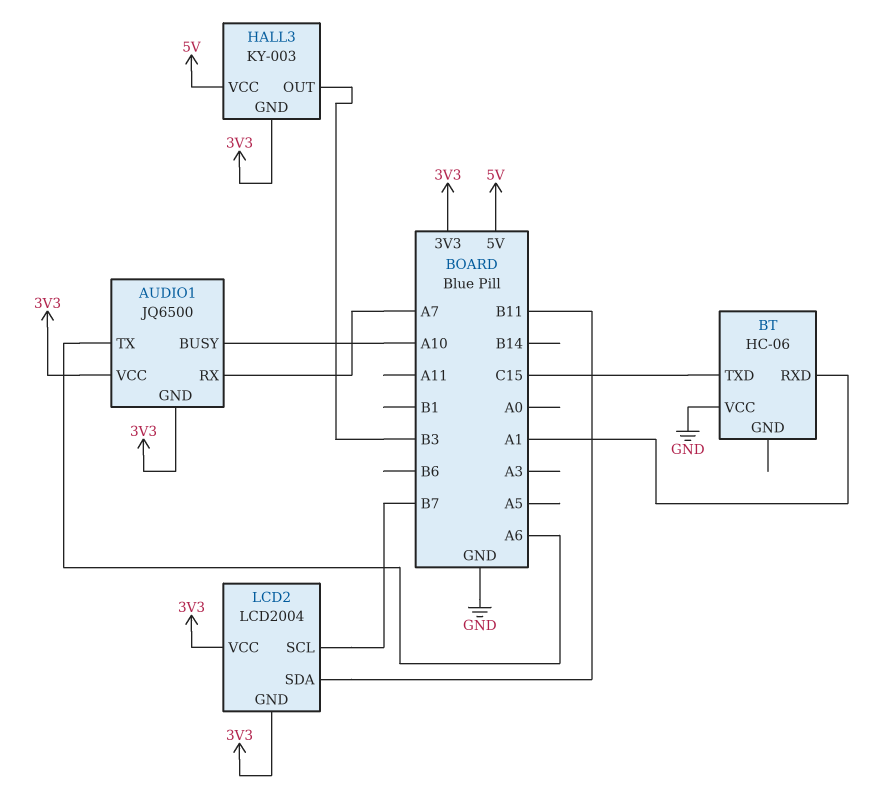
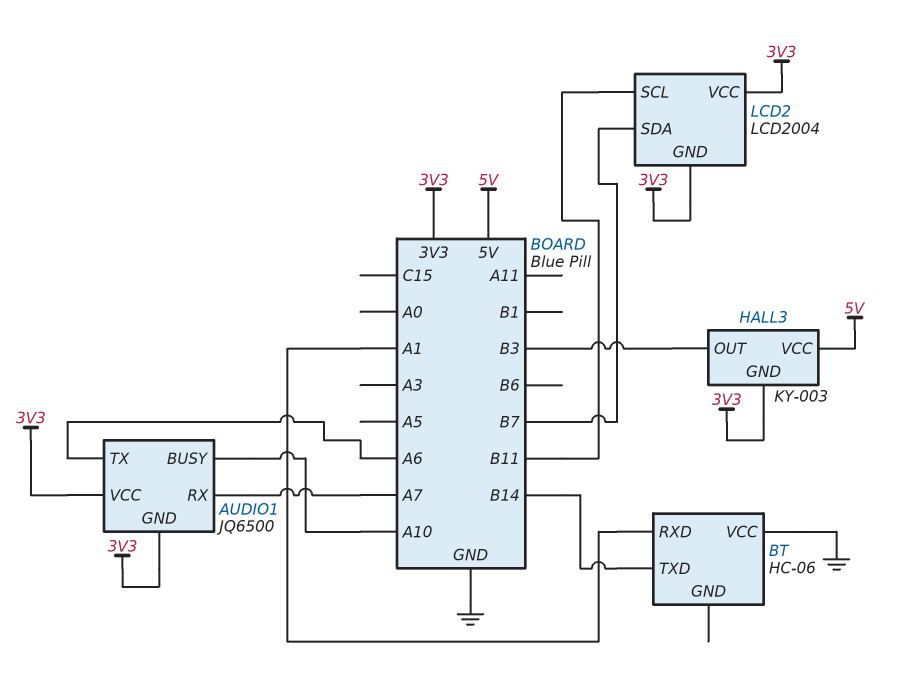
BT pin TXD: C15 -> B14
LCD2 pin SCL: B7 -> B11
LCD2 pin SDA: B11 -> B7

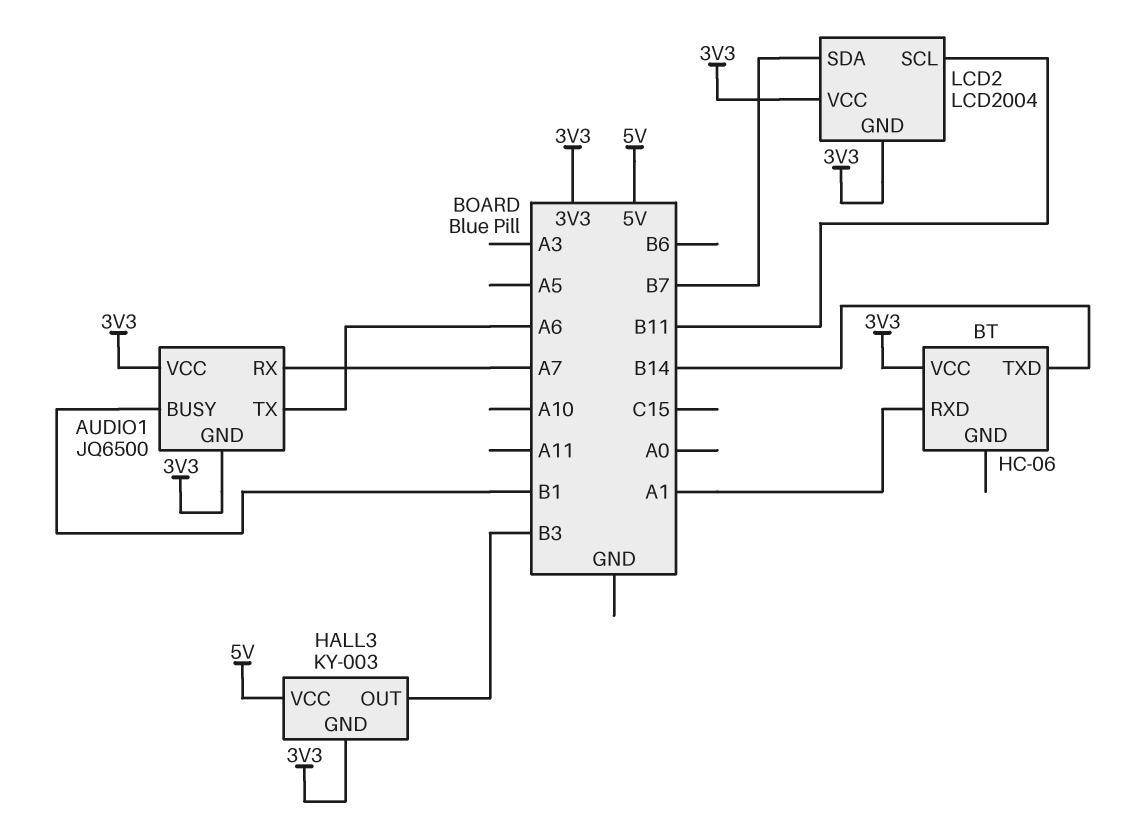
AUDIO1 pin BUSY: A10 -> B1
BT pin VCC: GND -> 3V3

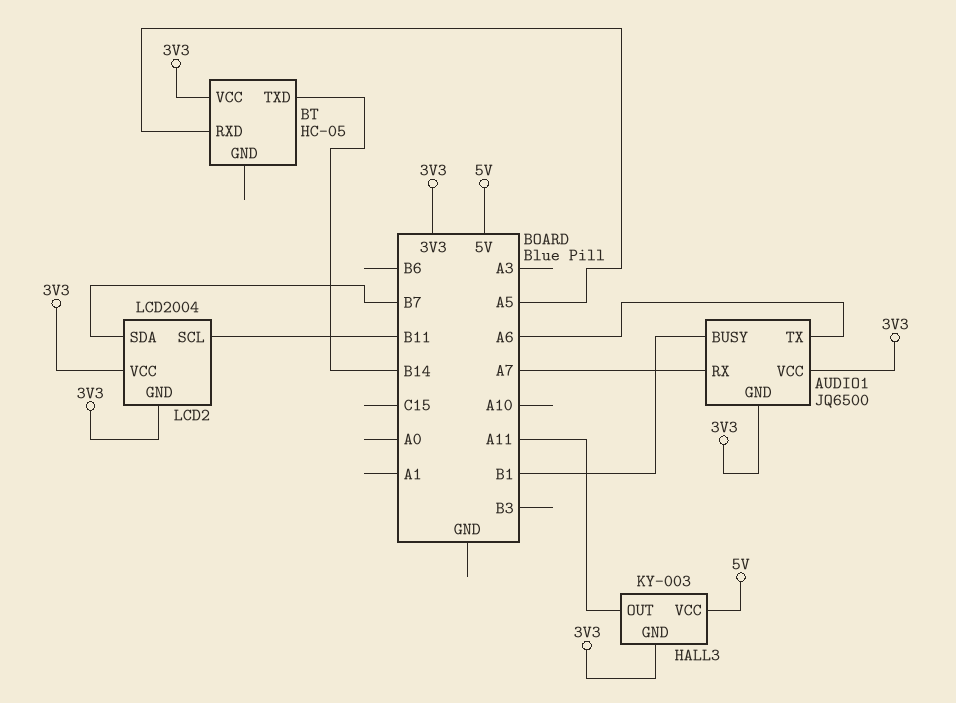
BT: HC-06 -> HC-05
BT pin RXD: A1 -> A5
HALL3 pin OUT: B3 -> A11

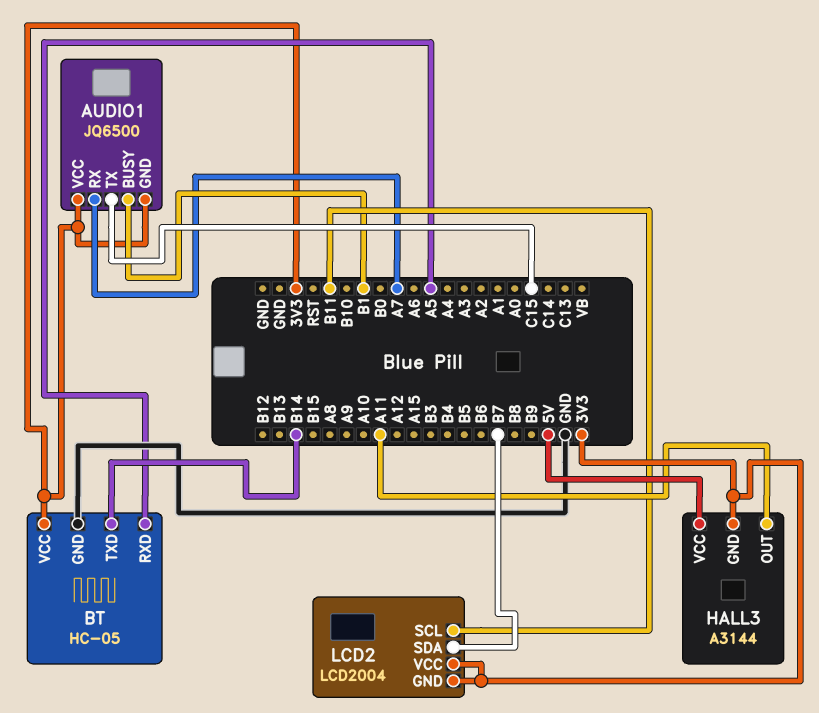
AUDIO1 pin TX: A6 -> C15
BT pin GND: none -> GND
HALL3: KY-003 -> A3144

